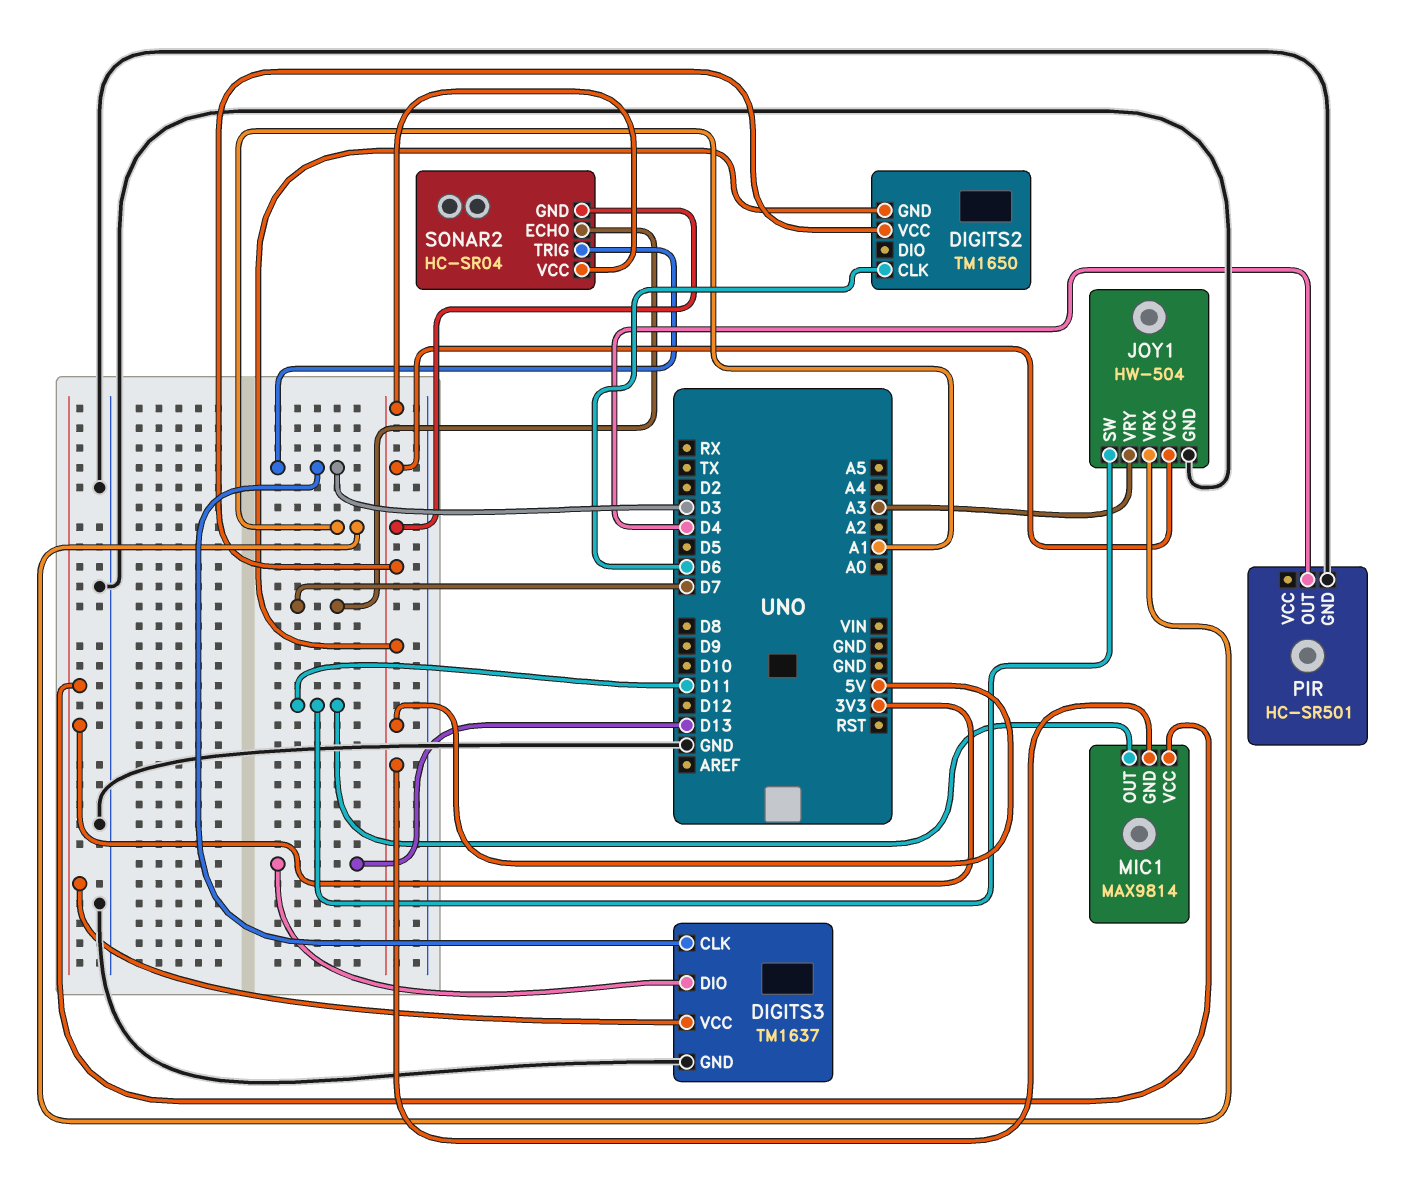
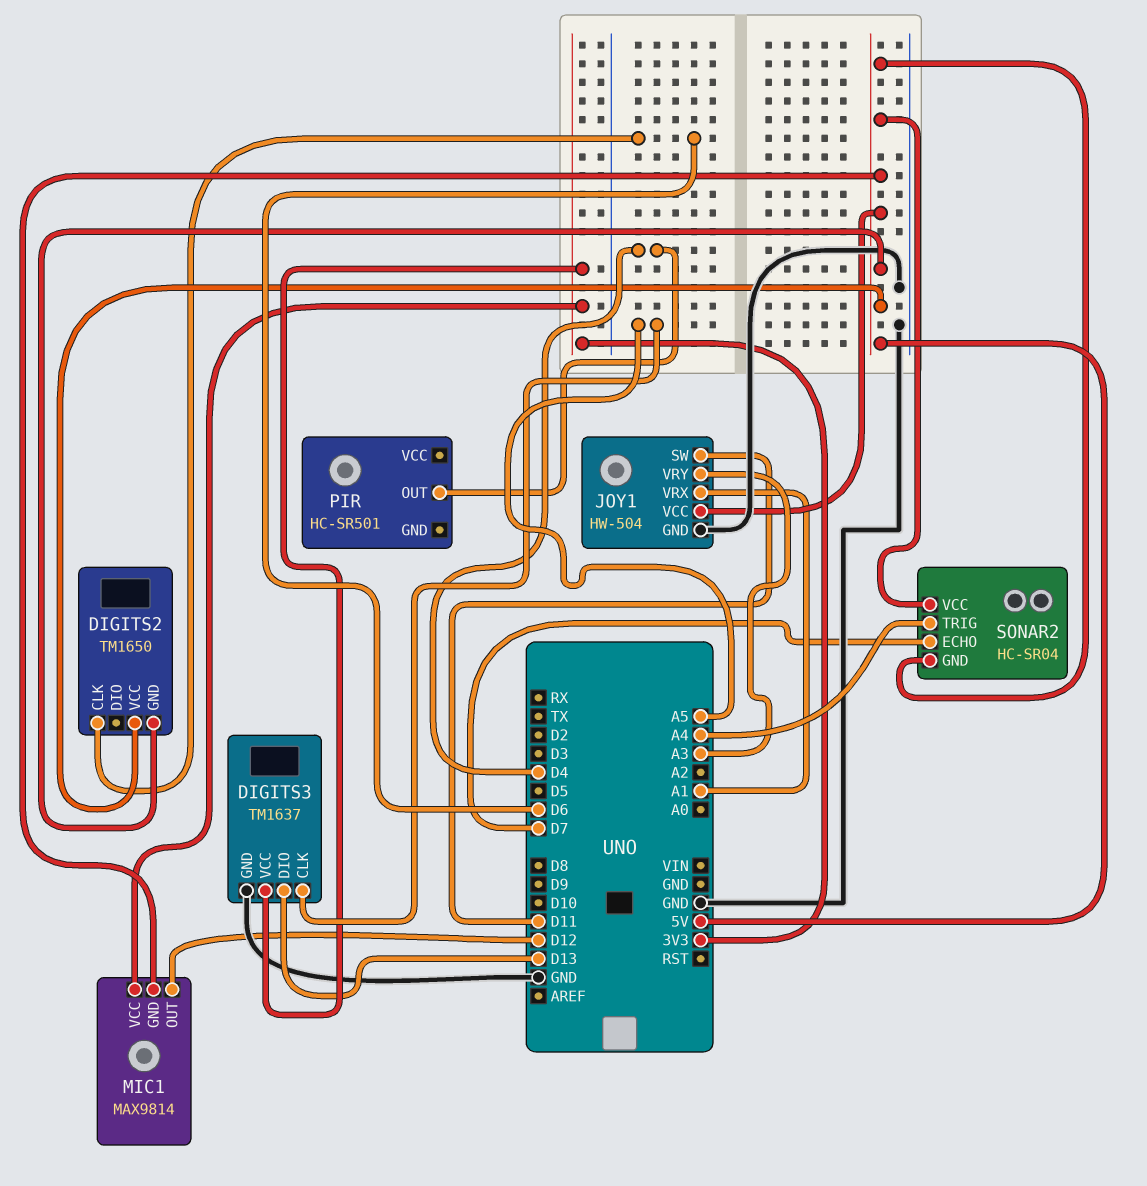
DIGITS3 pin CLK: D3 -> A5
MIC1 pin OUT: D11 -> D12
PIR pin GND: GND -> none
SONAR2 pin TRIG: D3 -> A4

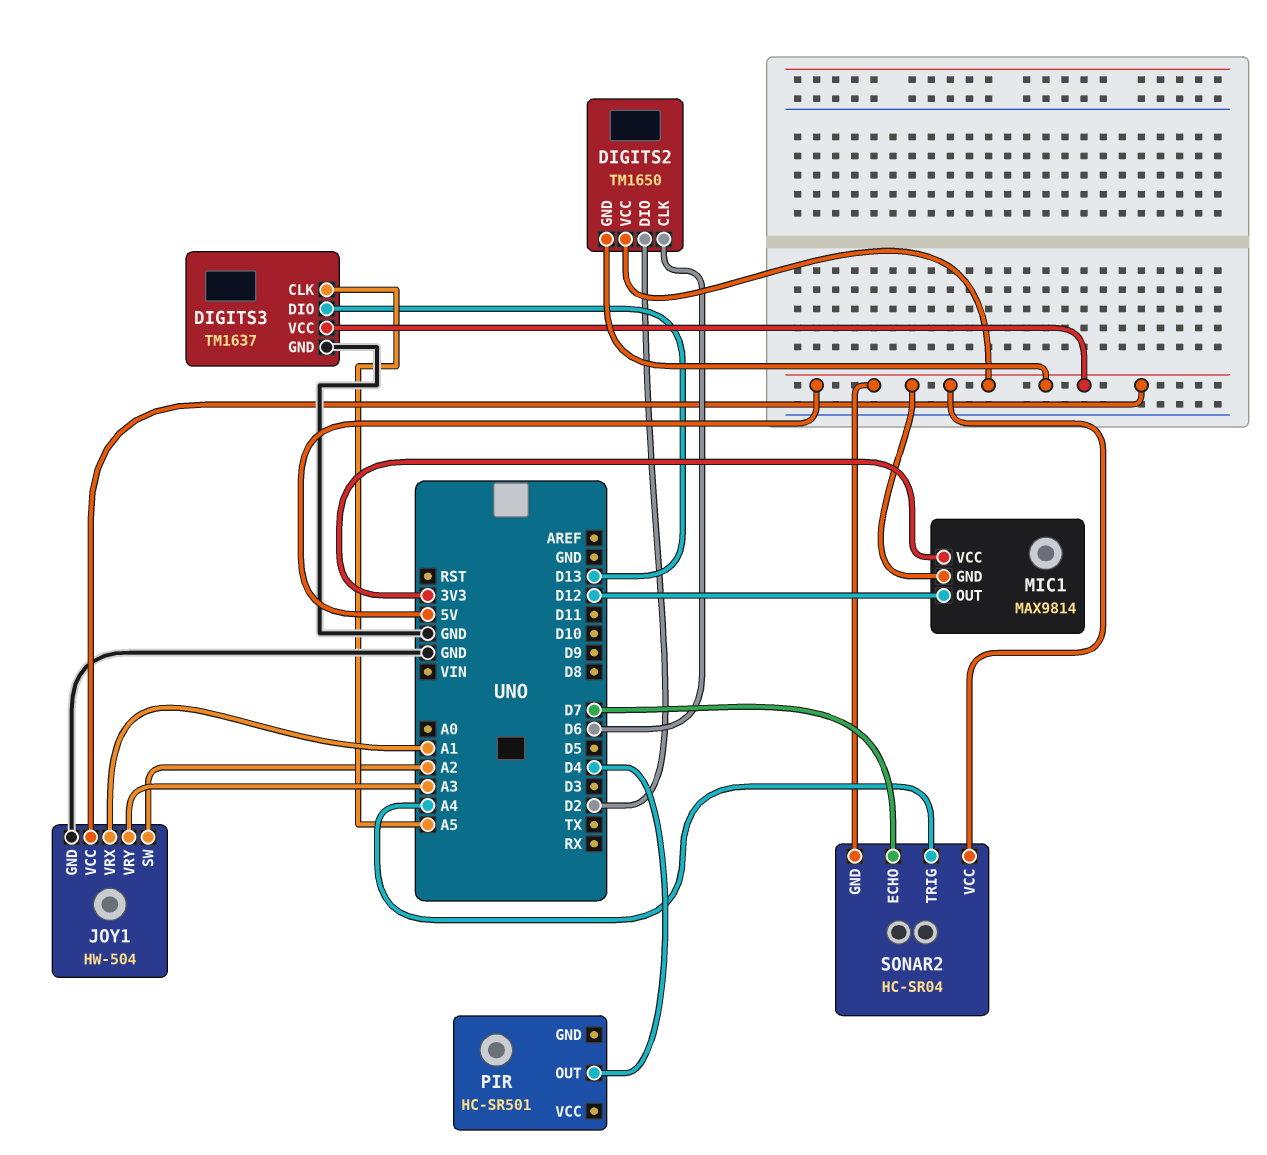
DIGITS2 pin DIO: none -> D2
DIGITS3 pin VCC: 3V3 -> 5V
JOY1 pin SW: D11 -> A2

